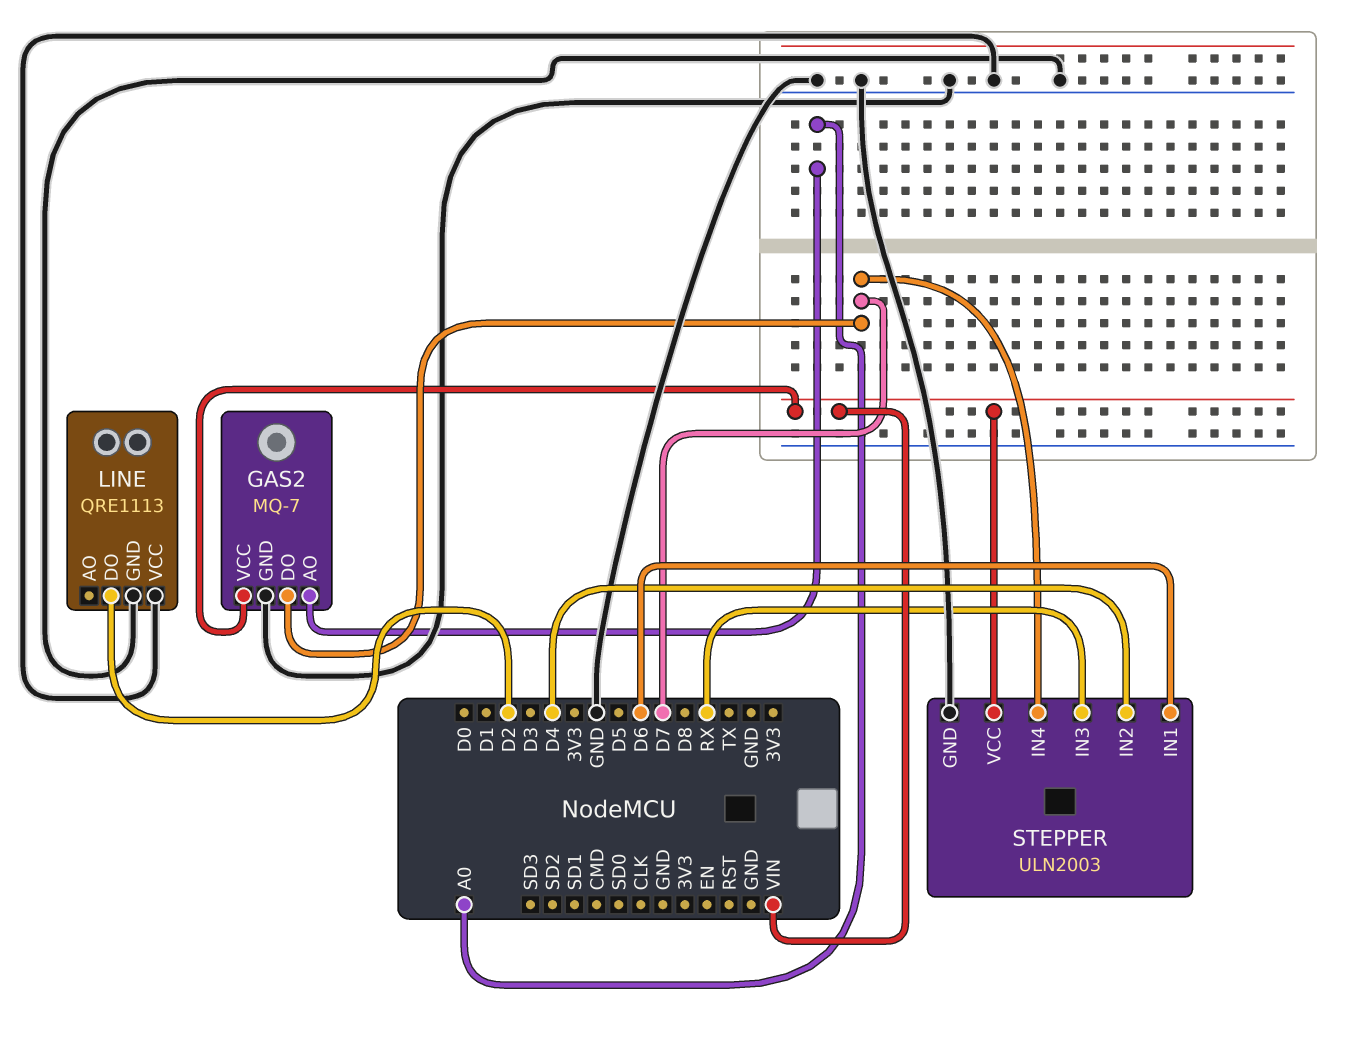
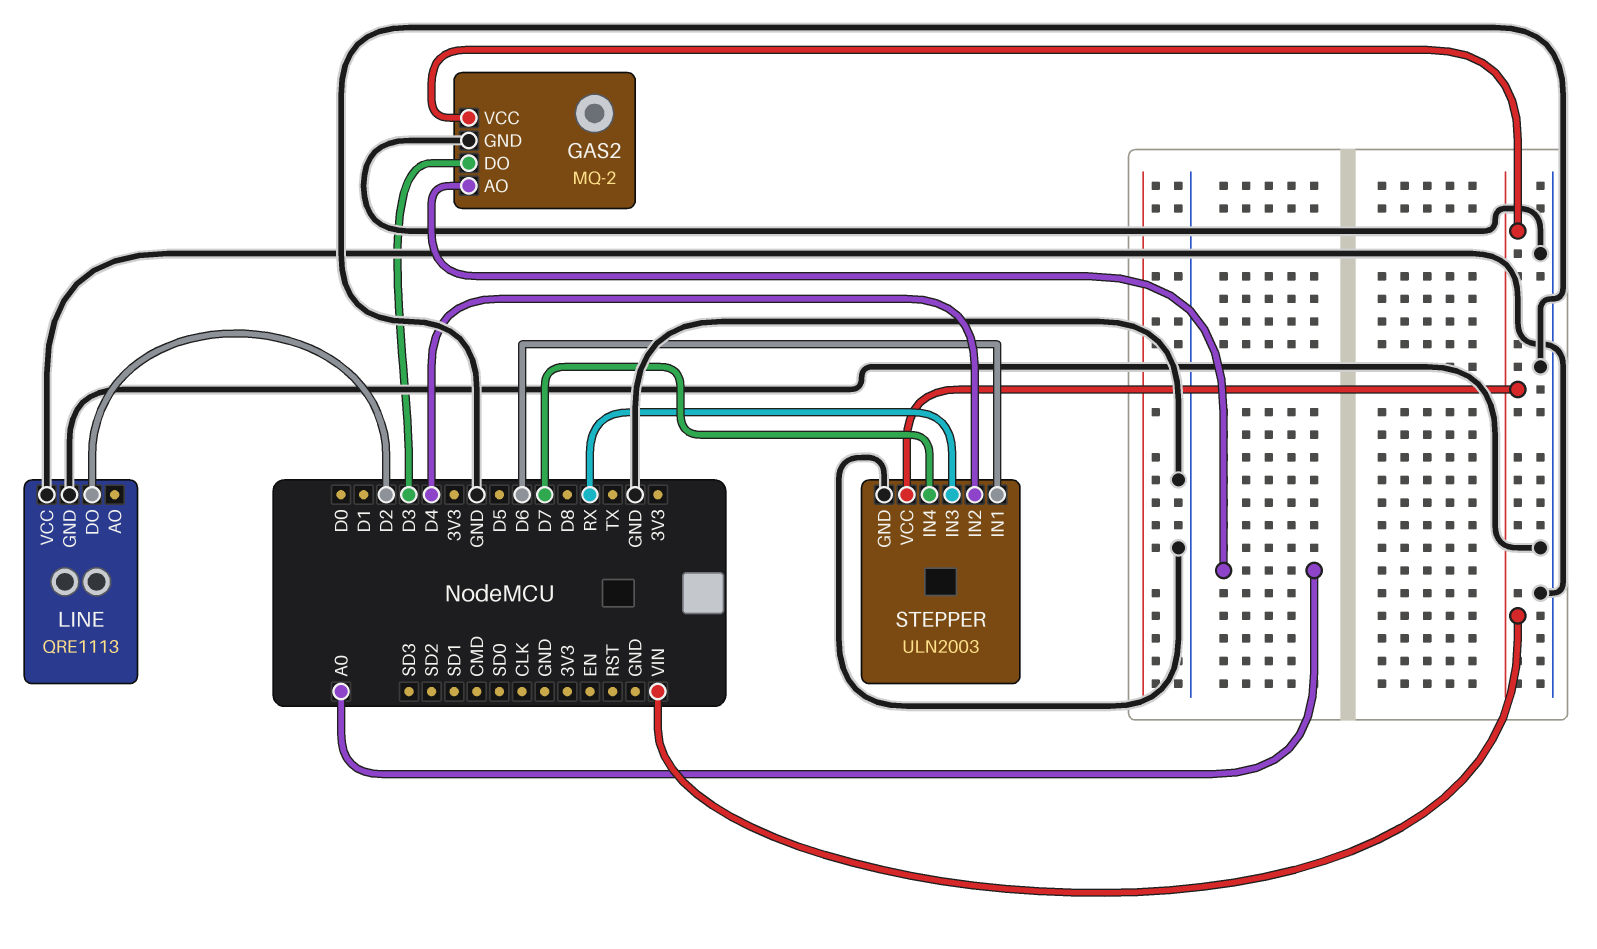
GAS2: MQ-7 -> MQ-2
GAS2 pin DO: D7 -> D3

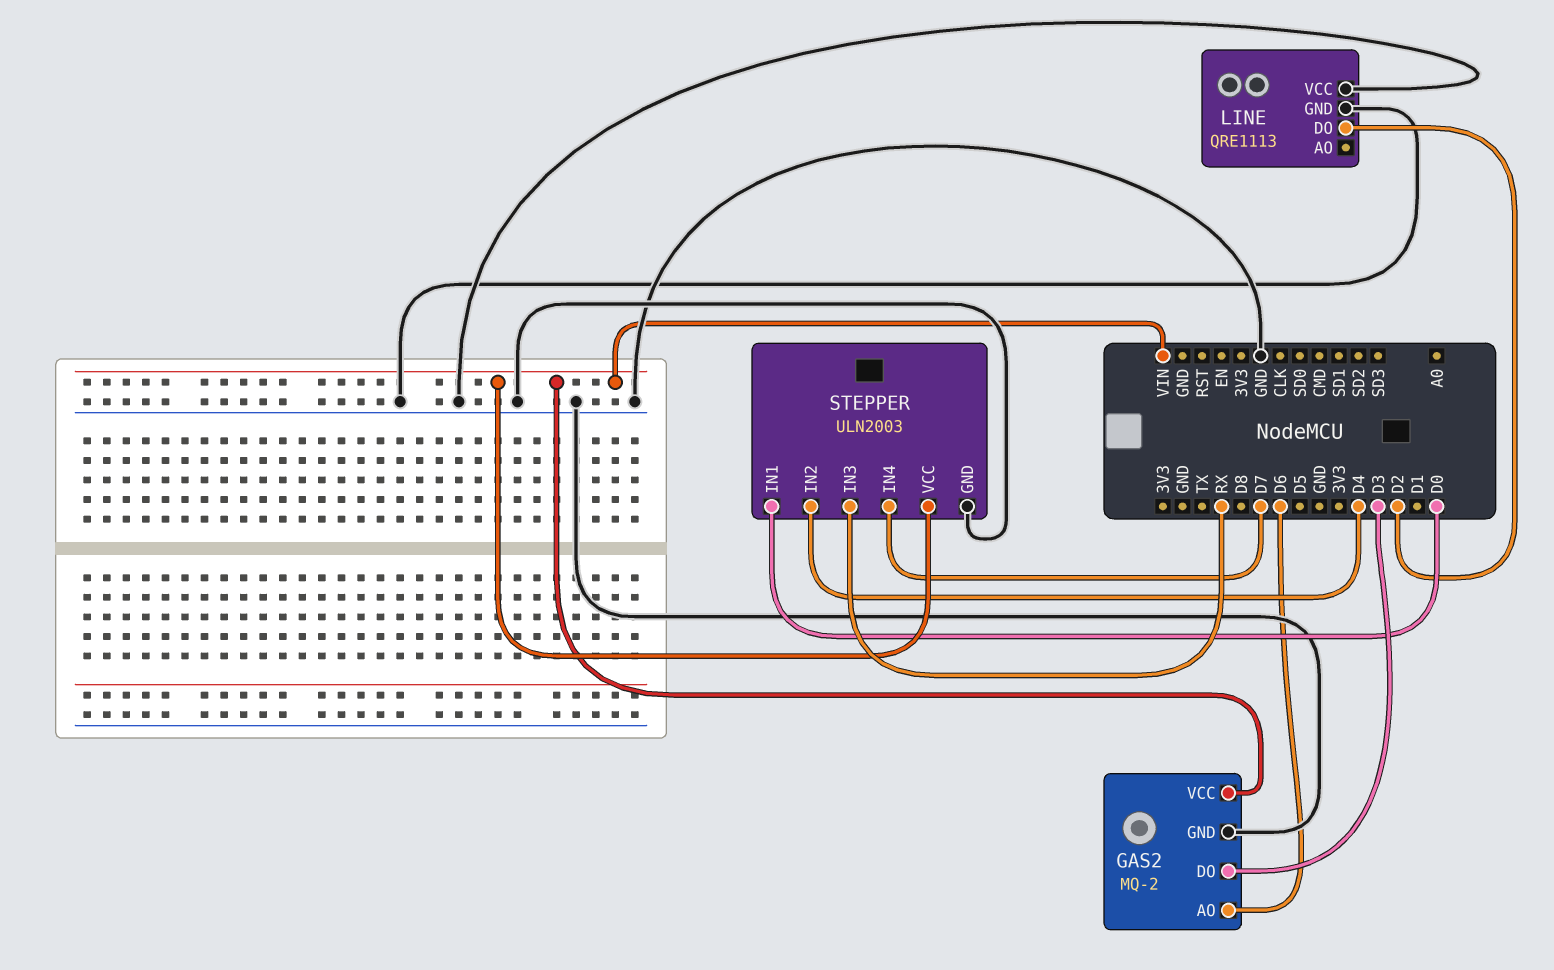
GAS2 pin AO: A0 -> D6
STEPPER pin IN1: D6 -> D0

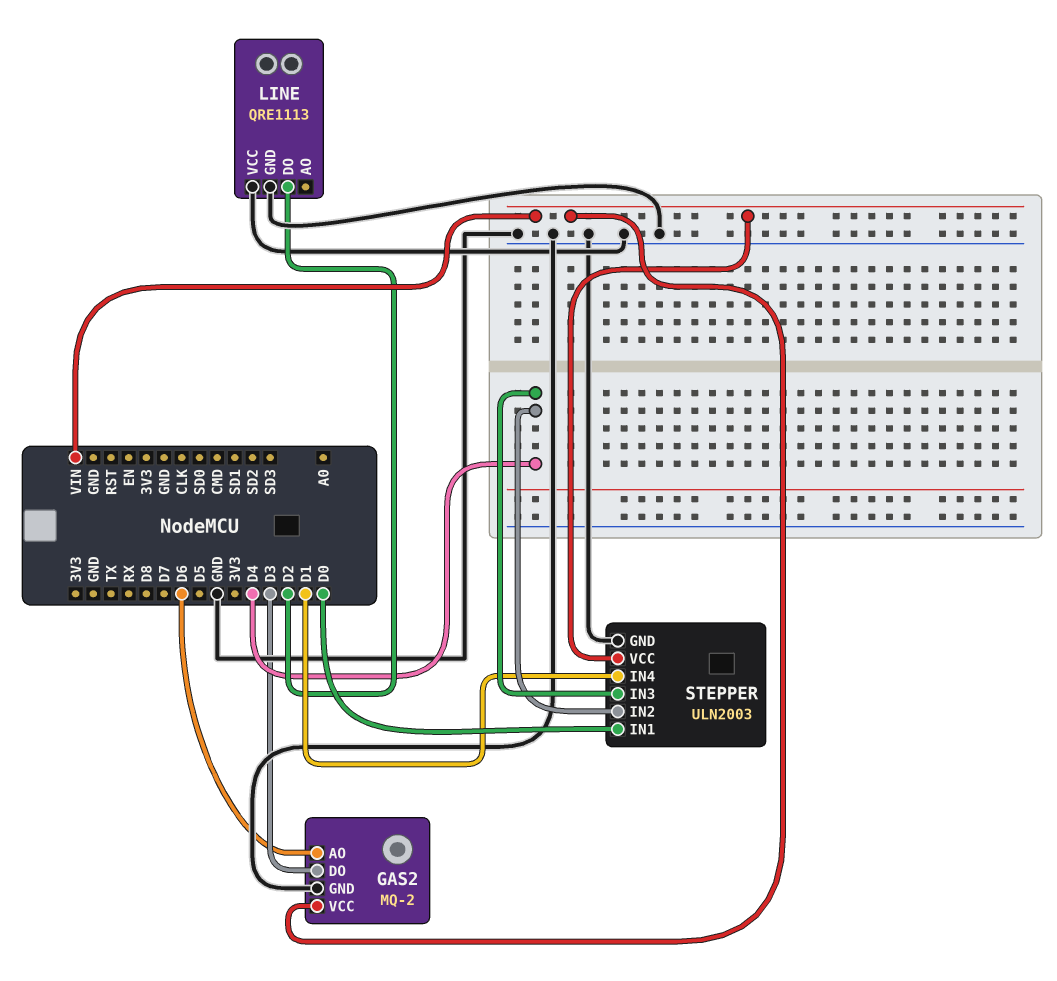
STEPPER pin IN3: RX -> D4
STEPPER pin IN4: D7 -> D1

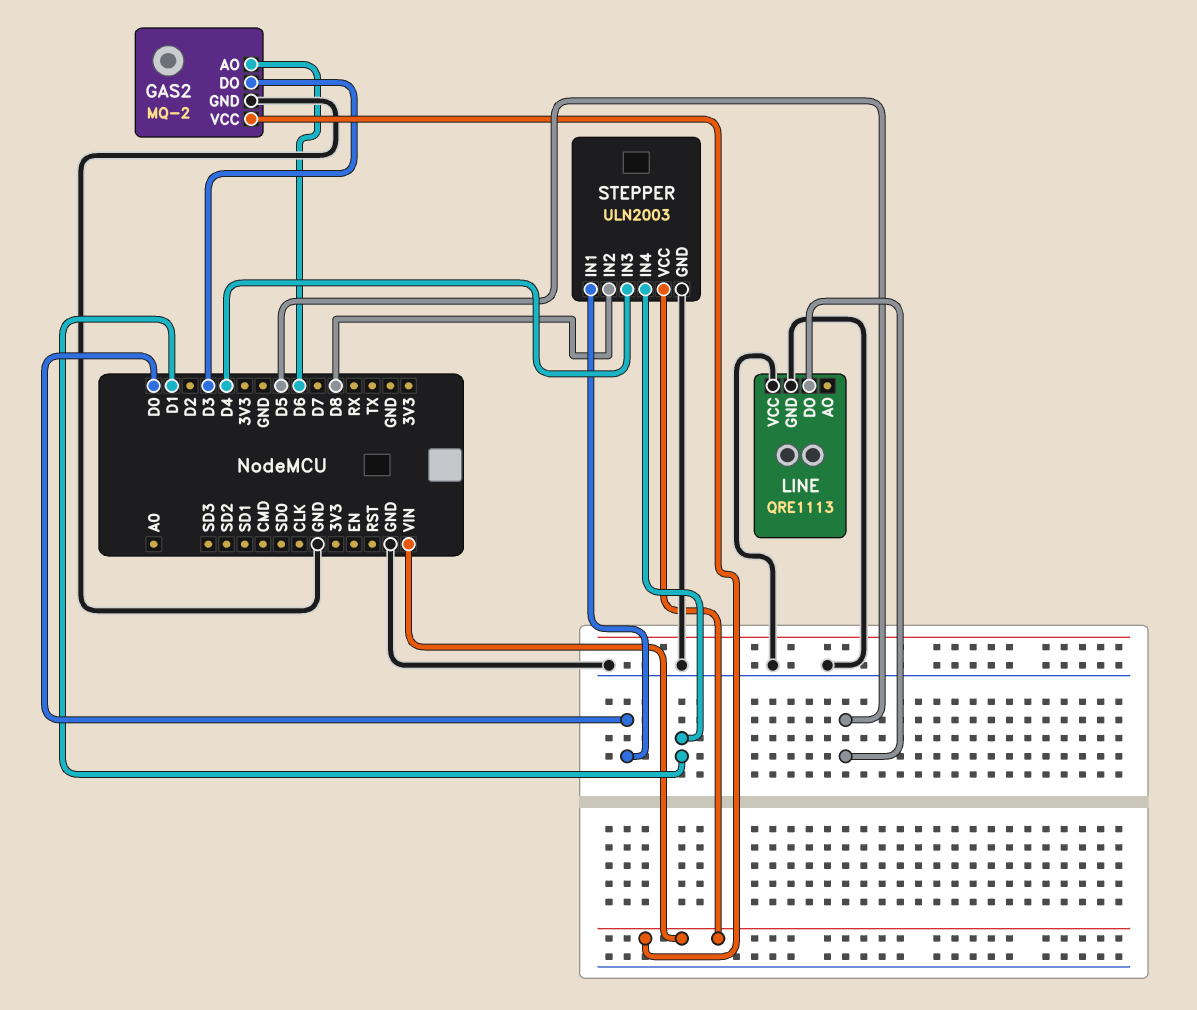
LINE pin DO: D2 -> D5
STEPPER pin IN2: D4 -> D8

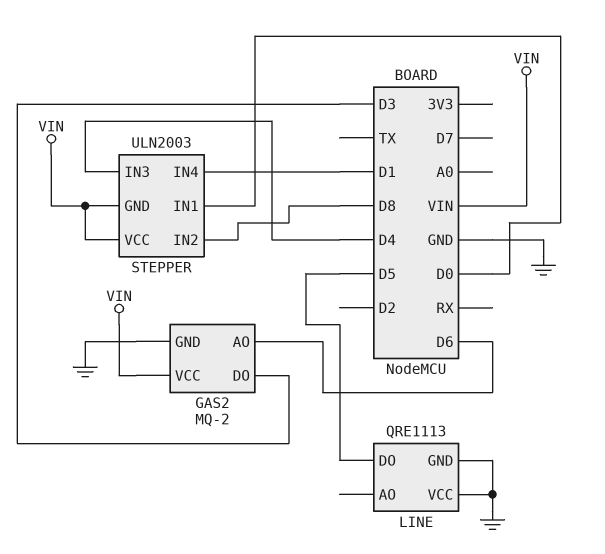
STEPPER pin GND: GND -> VIN

